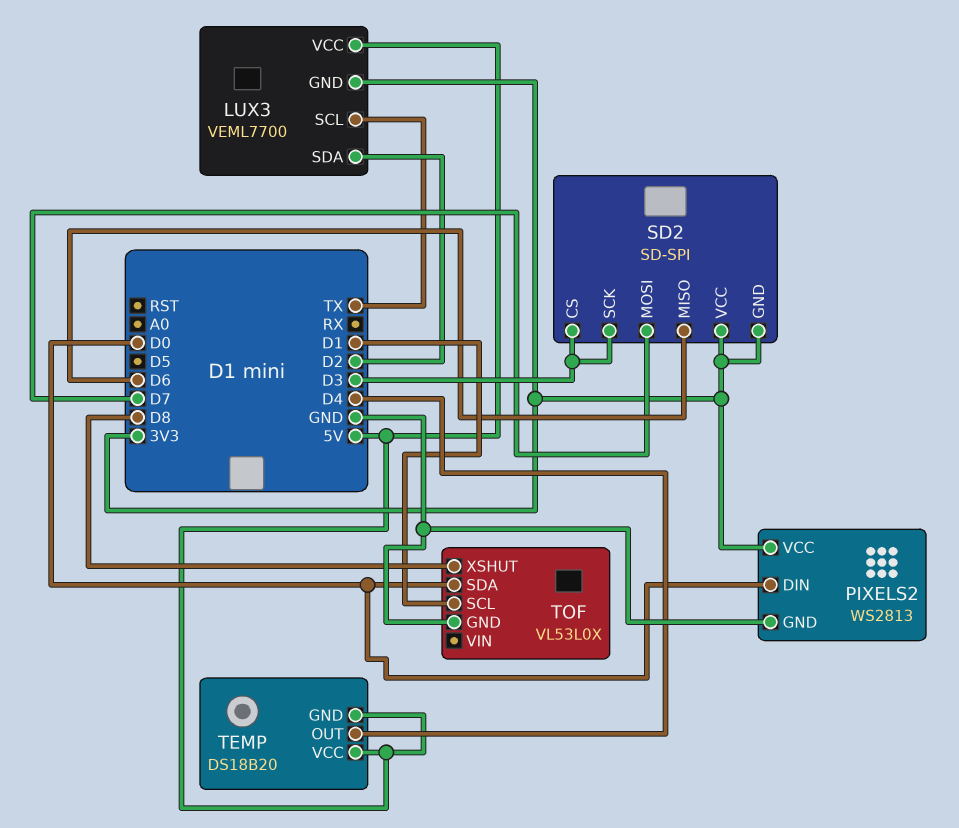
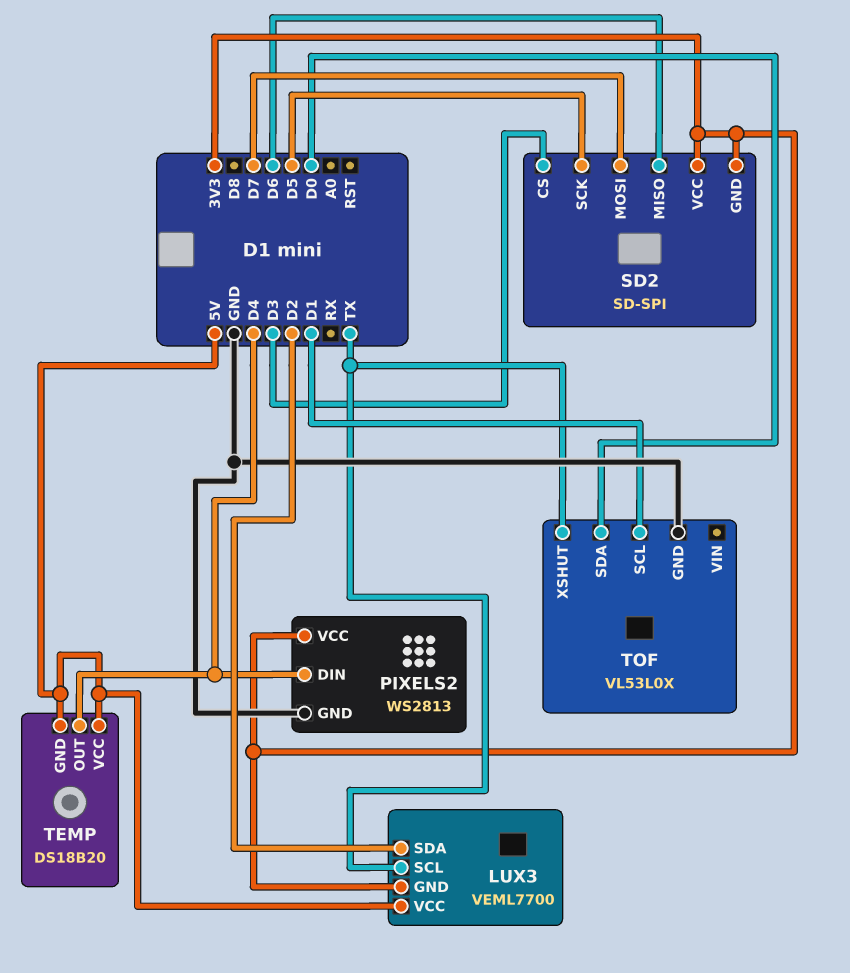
PIXELS2 pin DIN: D0 -> D4
SD2 pin SCK: D3 -> D5
TOF pin XSHUT: D8 -> TX

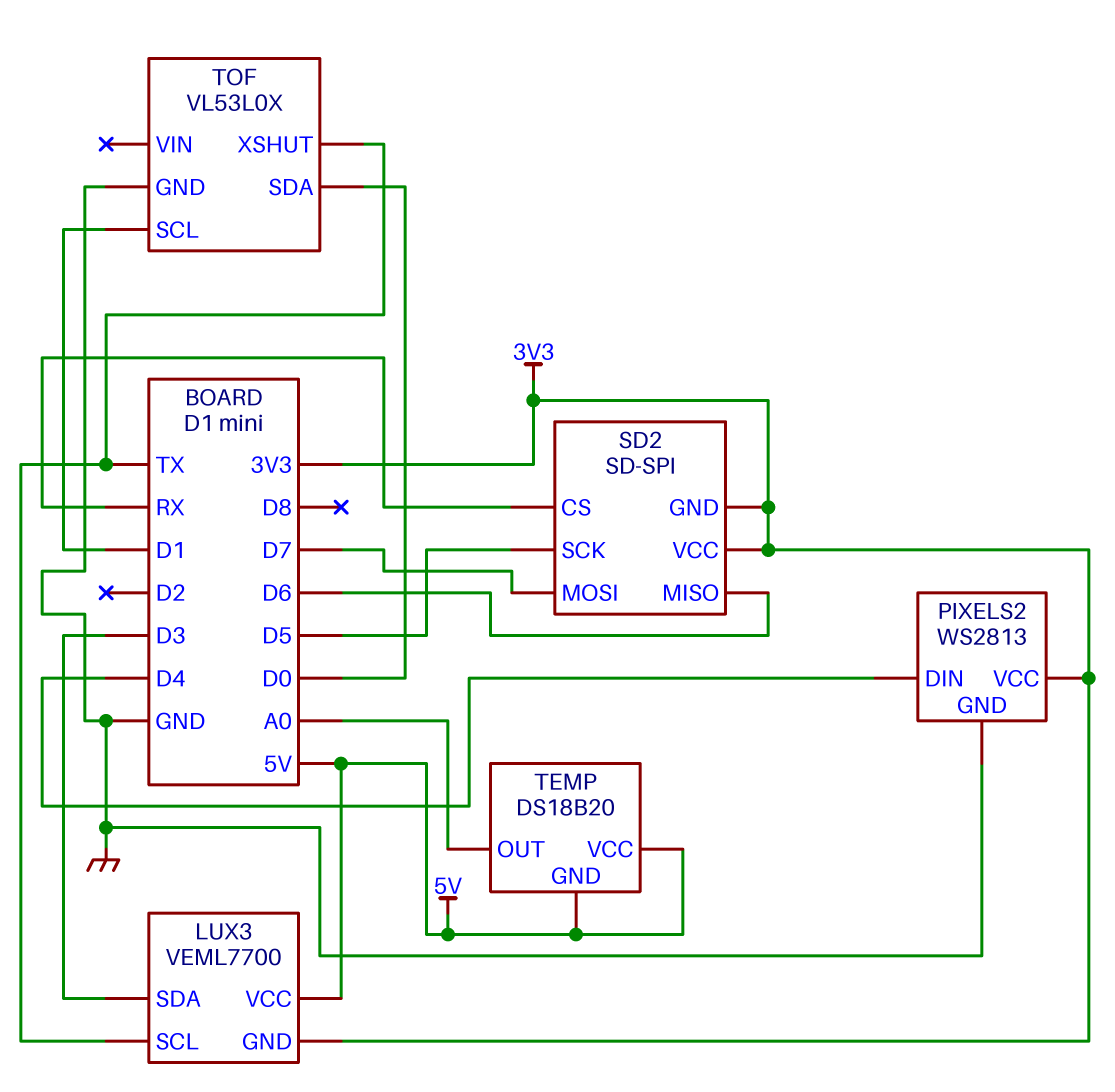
LUX3 pin SDA: D2 -> D3
SD2 pin CS: D3 -> RX
TEMP pin OUT: D4 -> A0

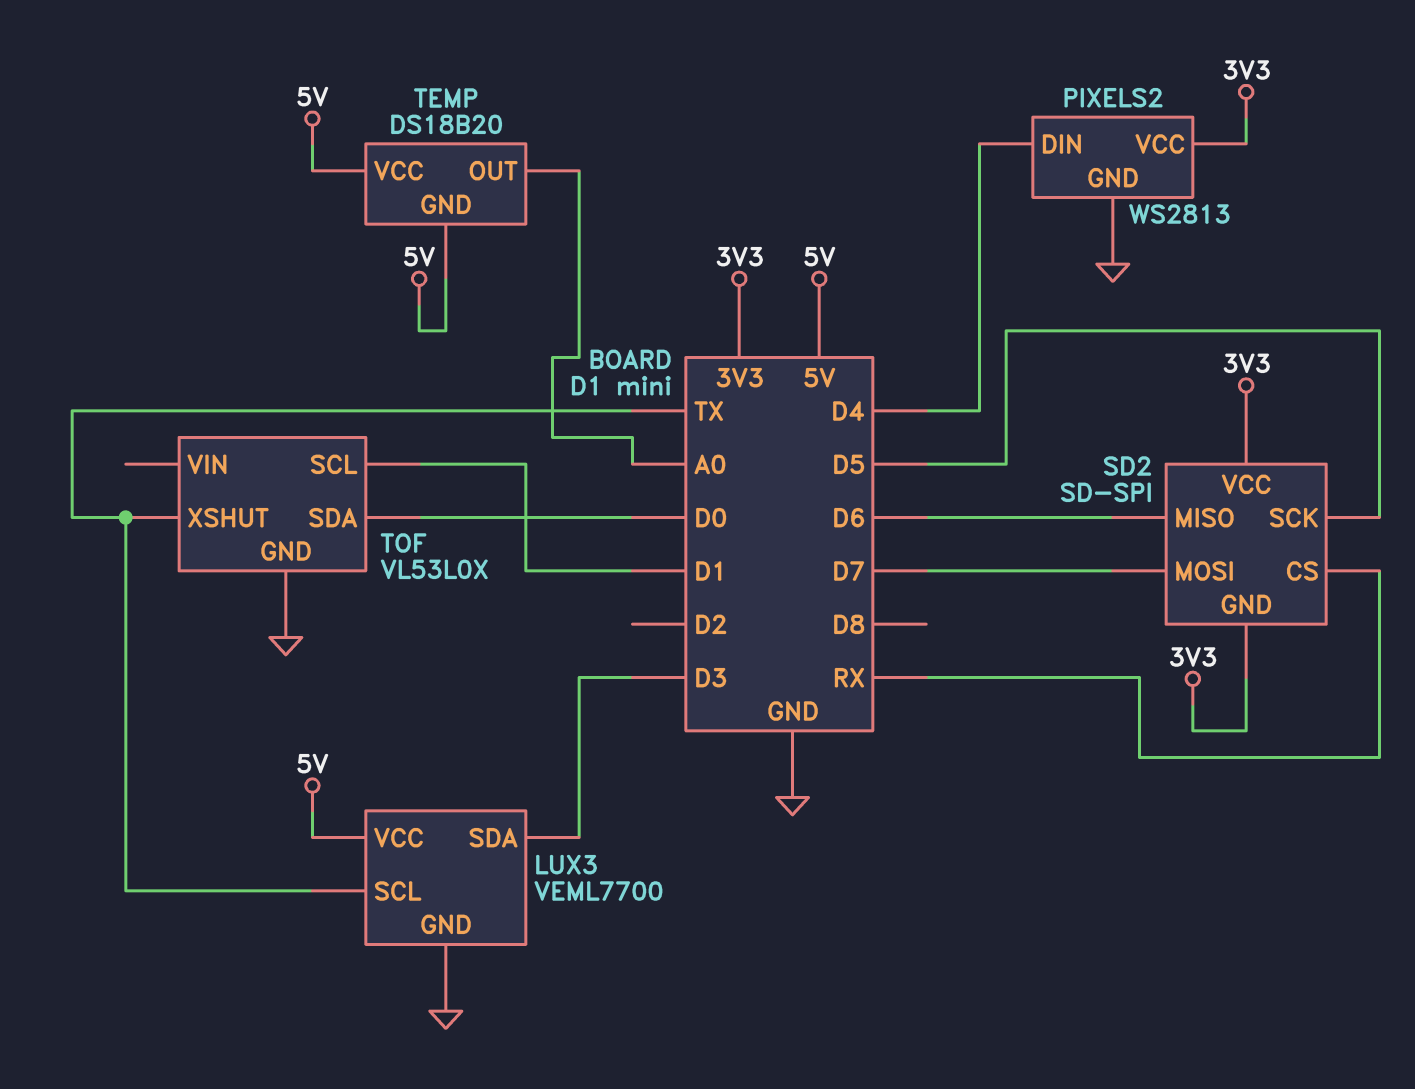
LUX3 pin GND: 3V3 -> GND

